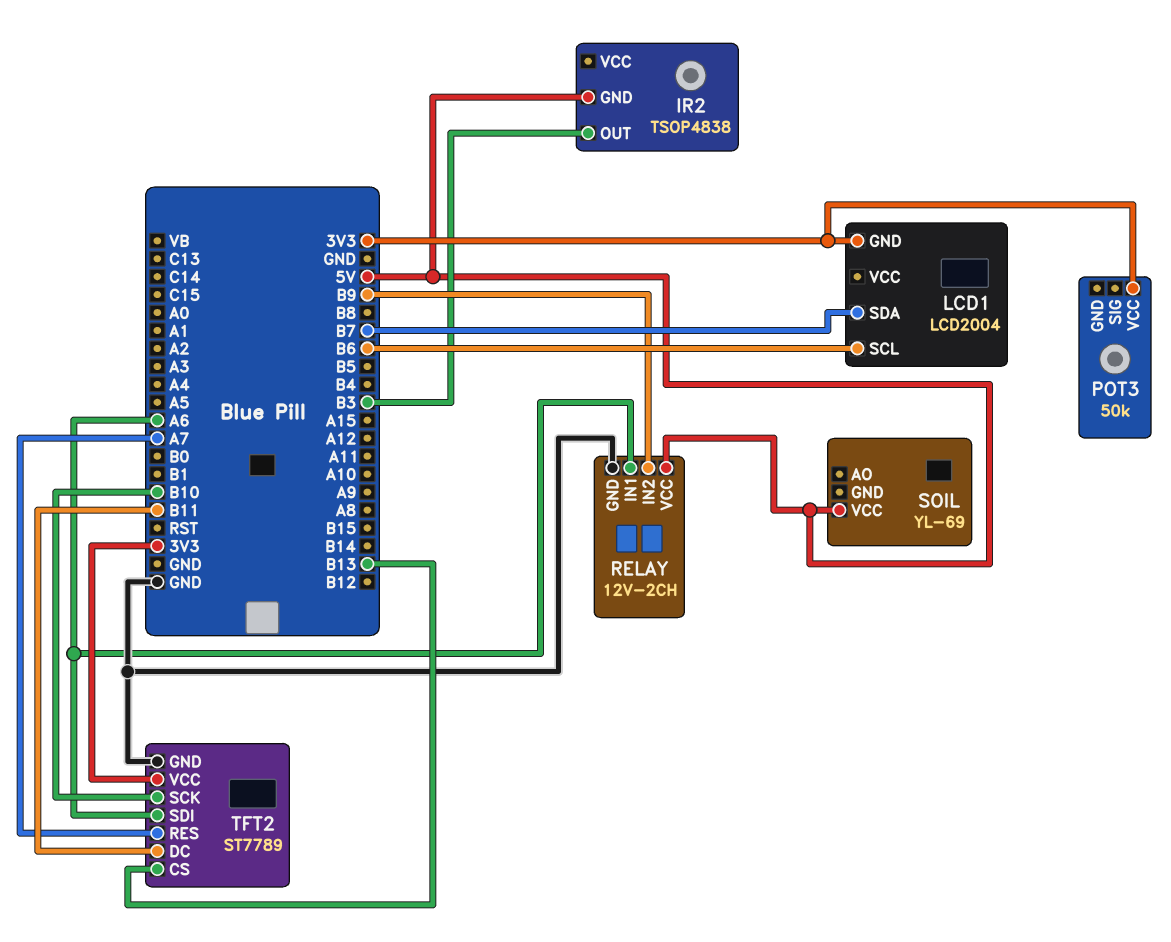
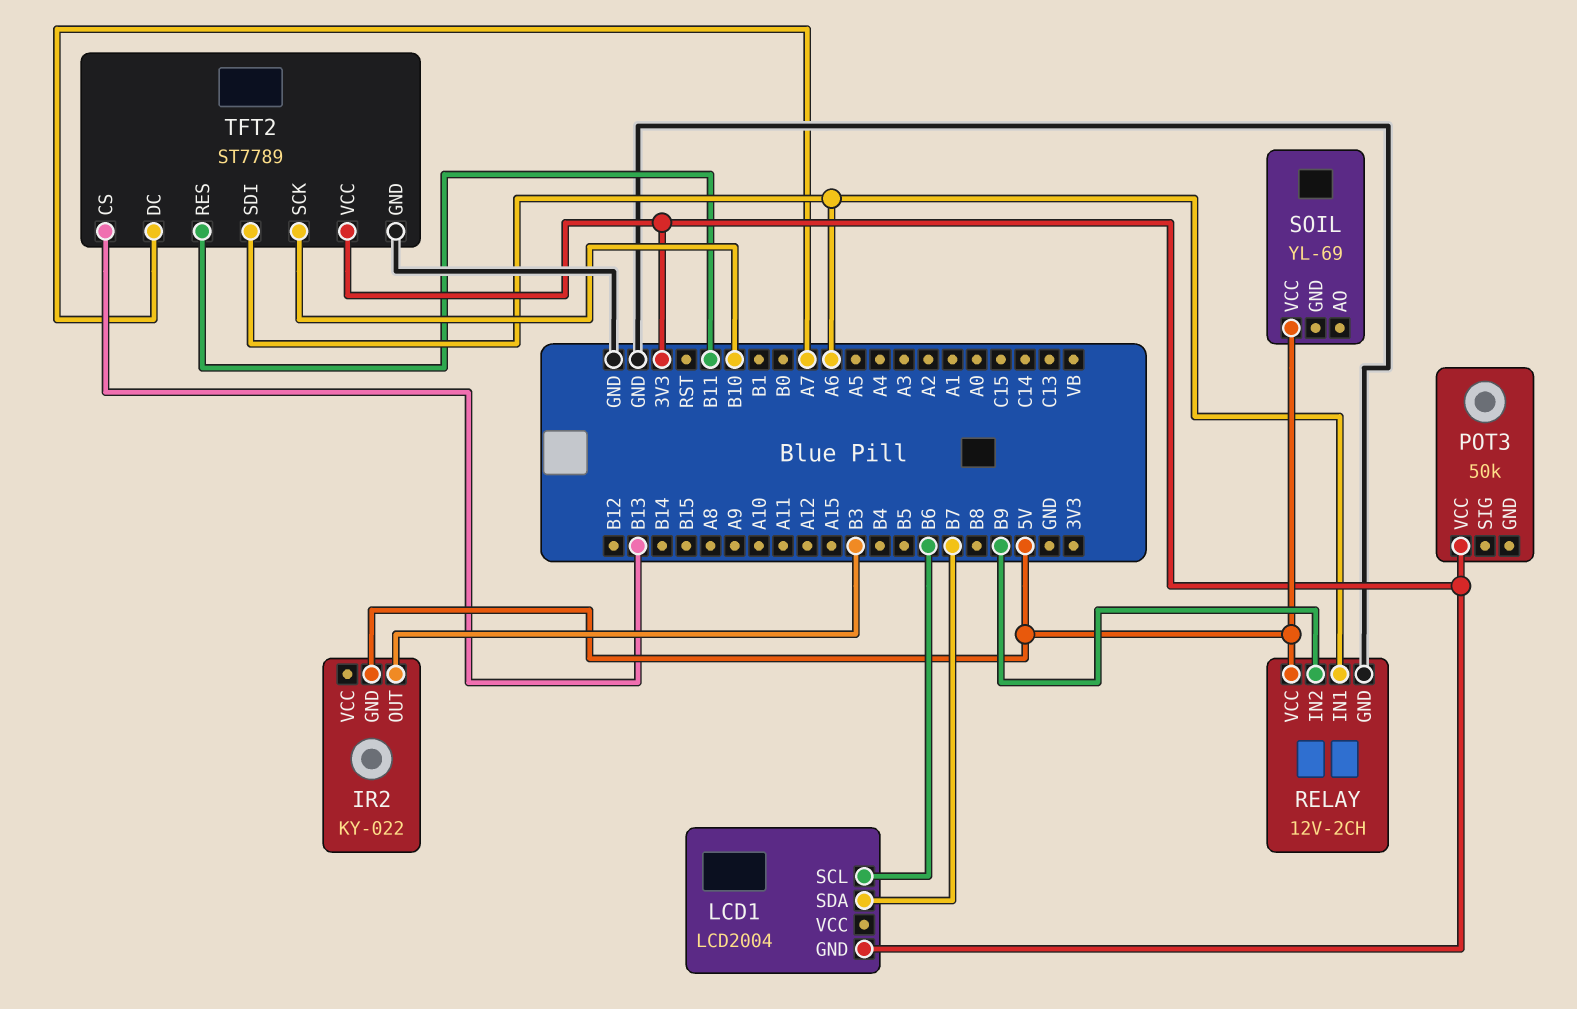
IR2: TSOP4838 -> KY-022
TFT2 pin DC: B11 -> A7
TFT2 pin RES: A7 -> B11

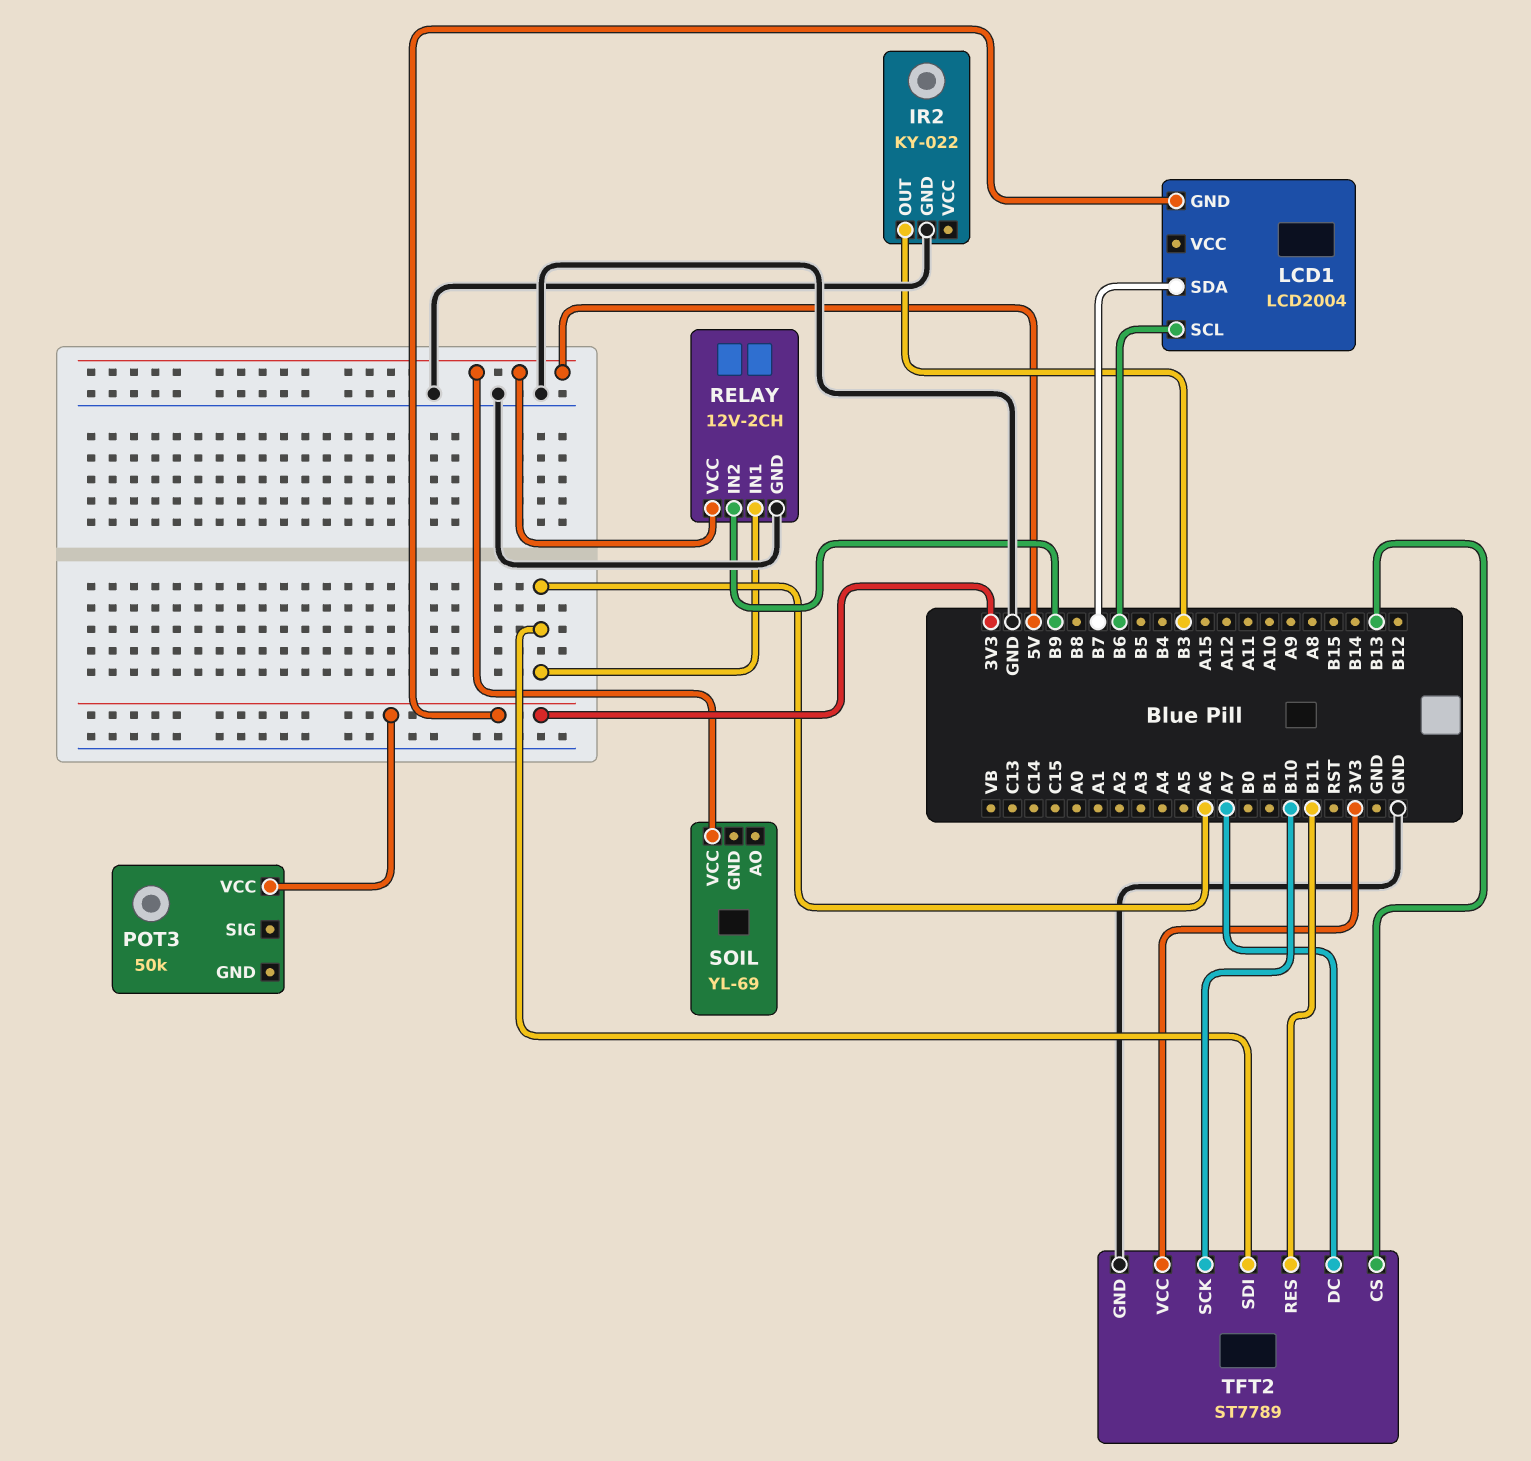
IR2 pin GND: 5V -> GND

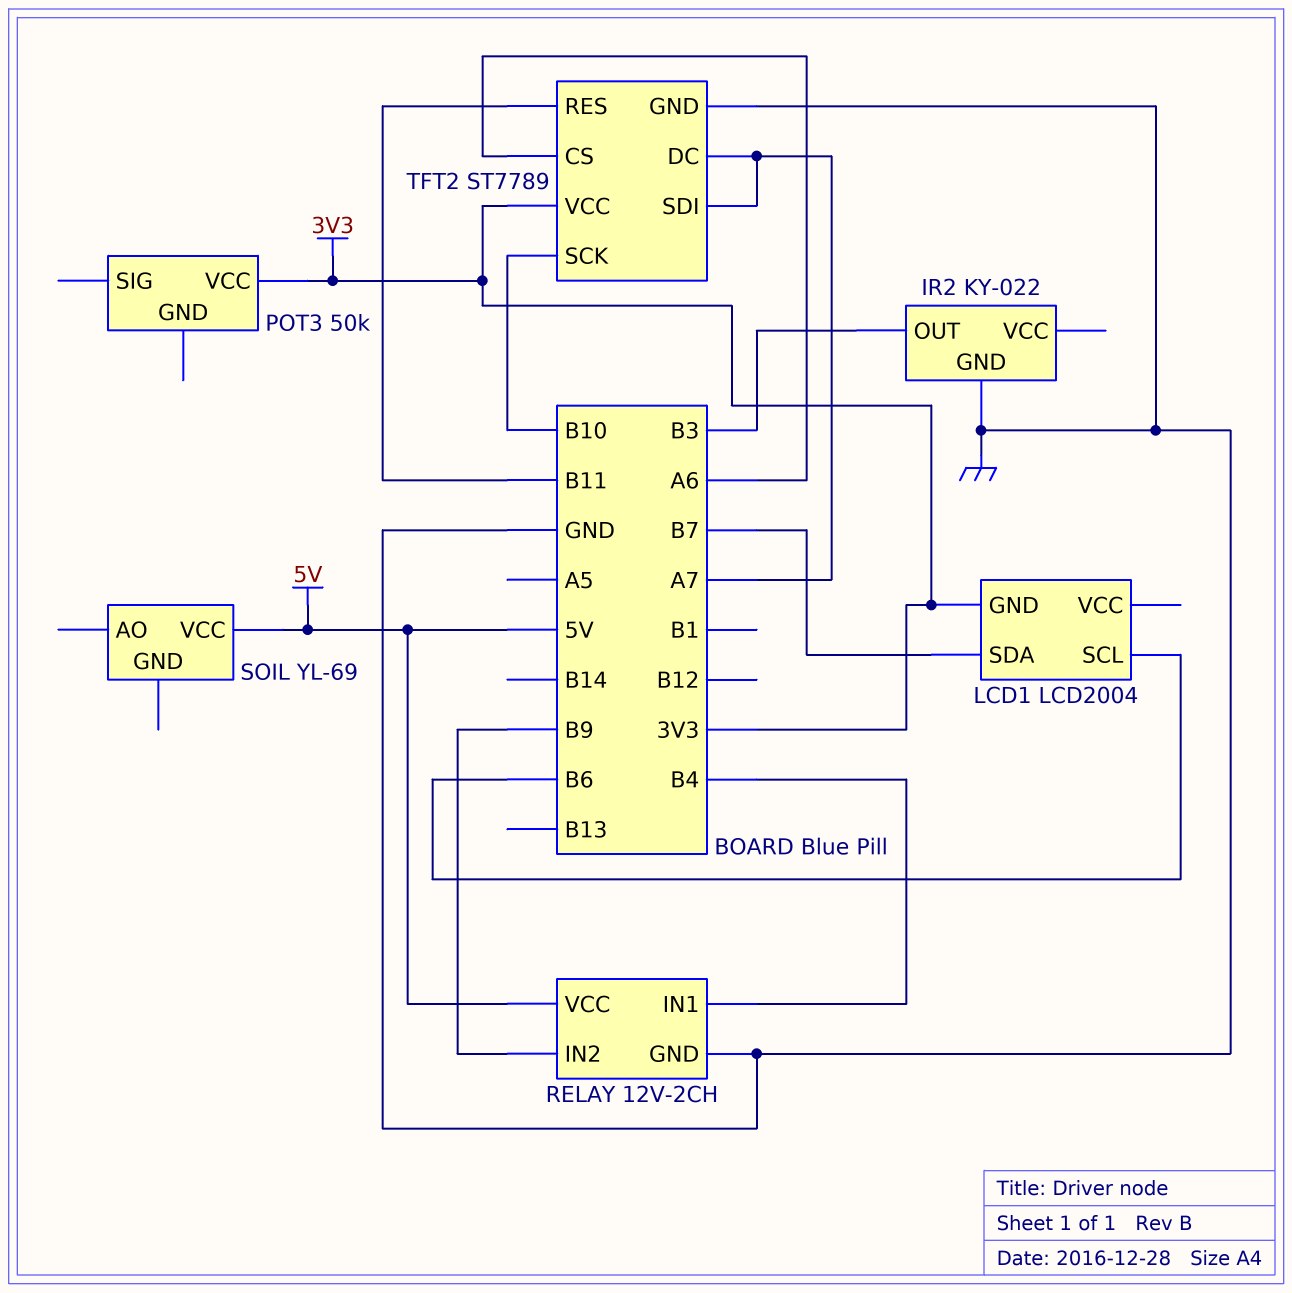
RELAY pin IN1: A6 -> B4
TFT2 pin CS: B13 -> A6
TFT2 pin SDI: A6 -> A7

